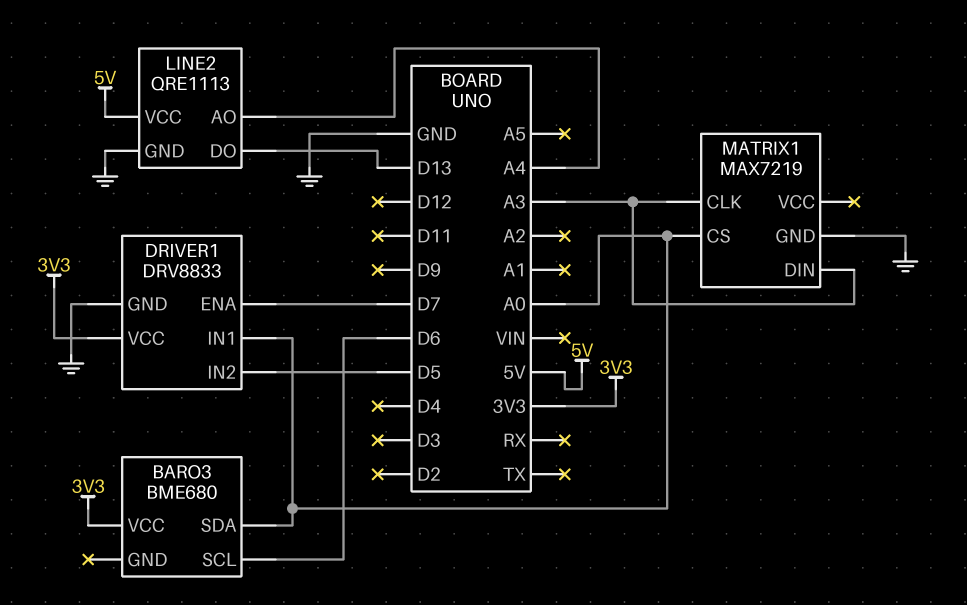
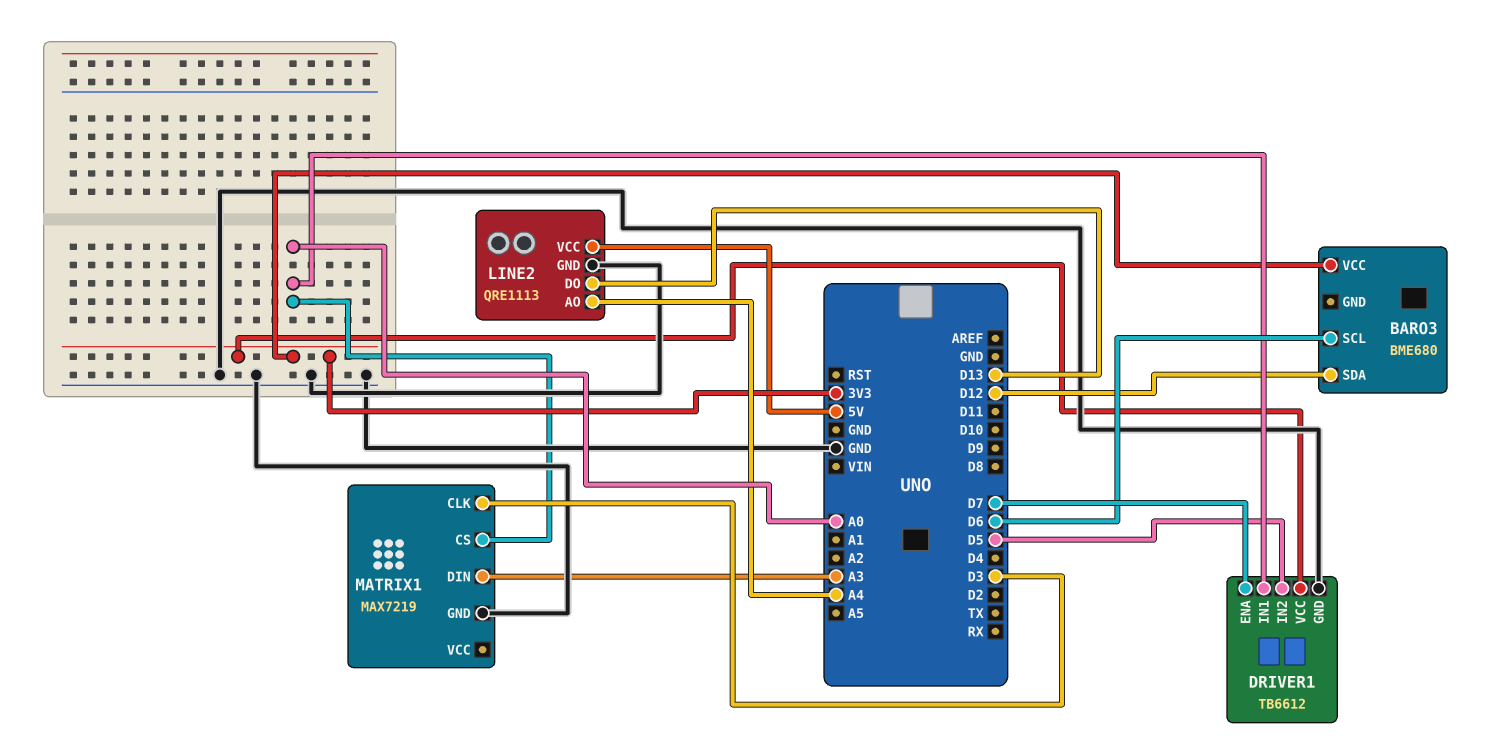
BARO3 pin SDA: A0 -> D12
DRIVER1: DRV8833 -> TB6612
MATRIX1 pin CLK: A3 -> D3

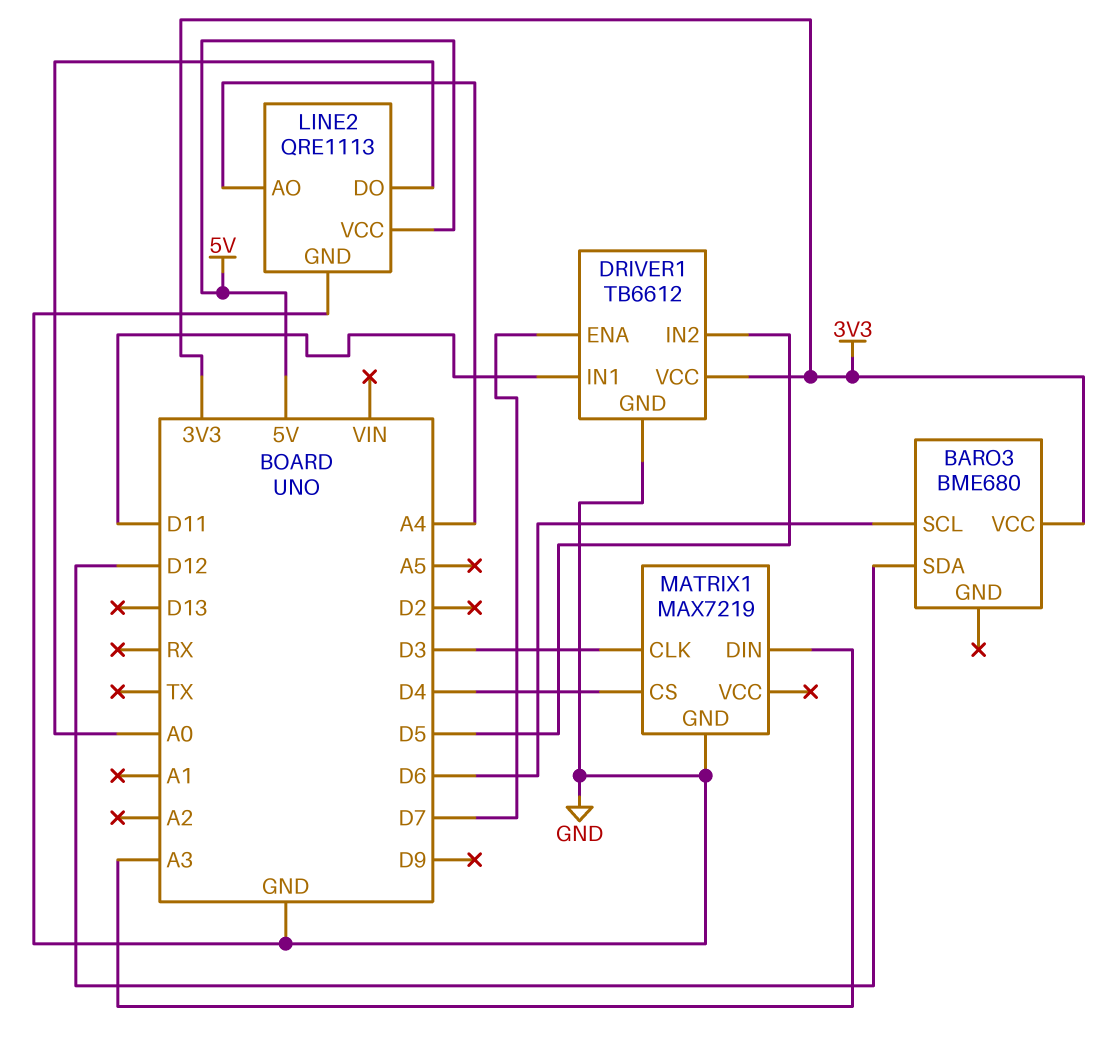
DRIVER1 pin IN1: A0 -> D11
LINE2 pin DO: D13 -> A0
MATRIX1 pin CS: A0 -> D4

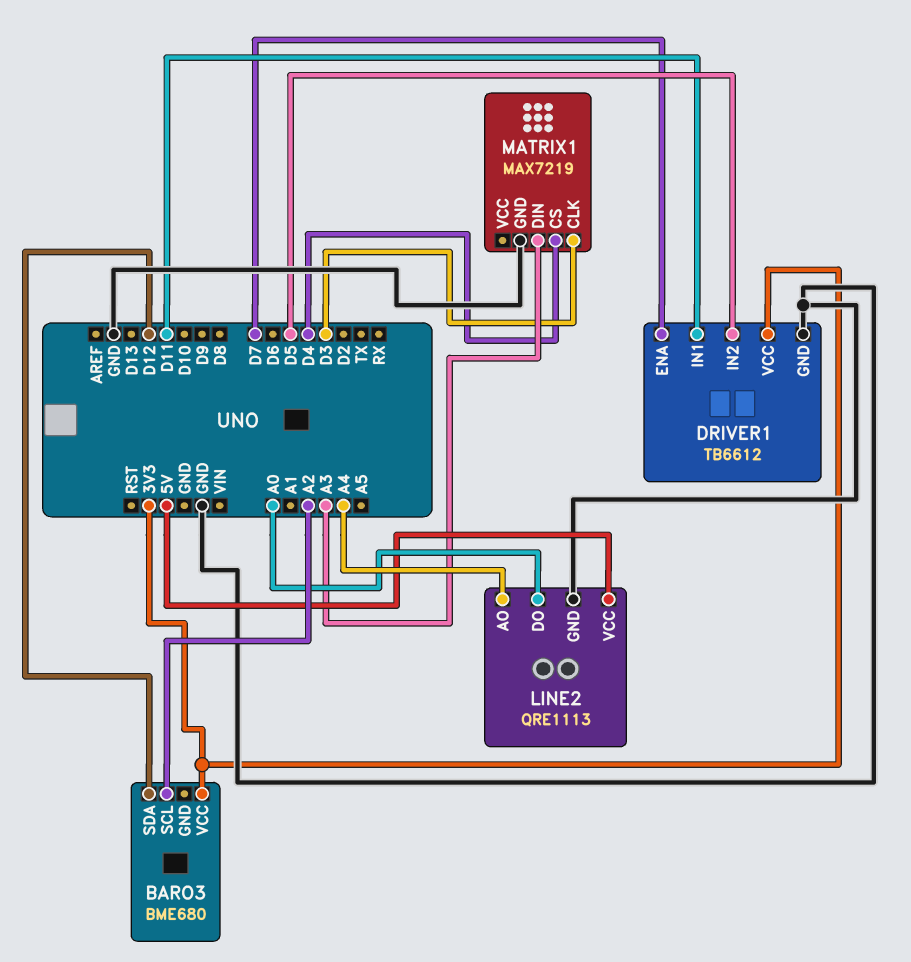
BARO3 pin SCL: D6 -> A2

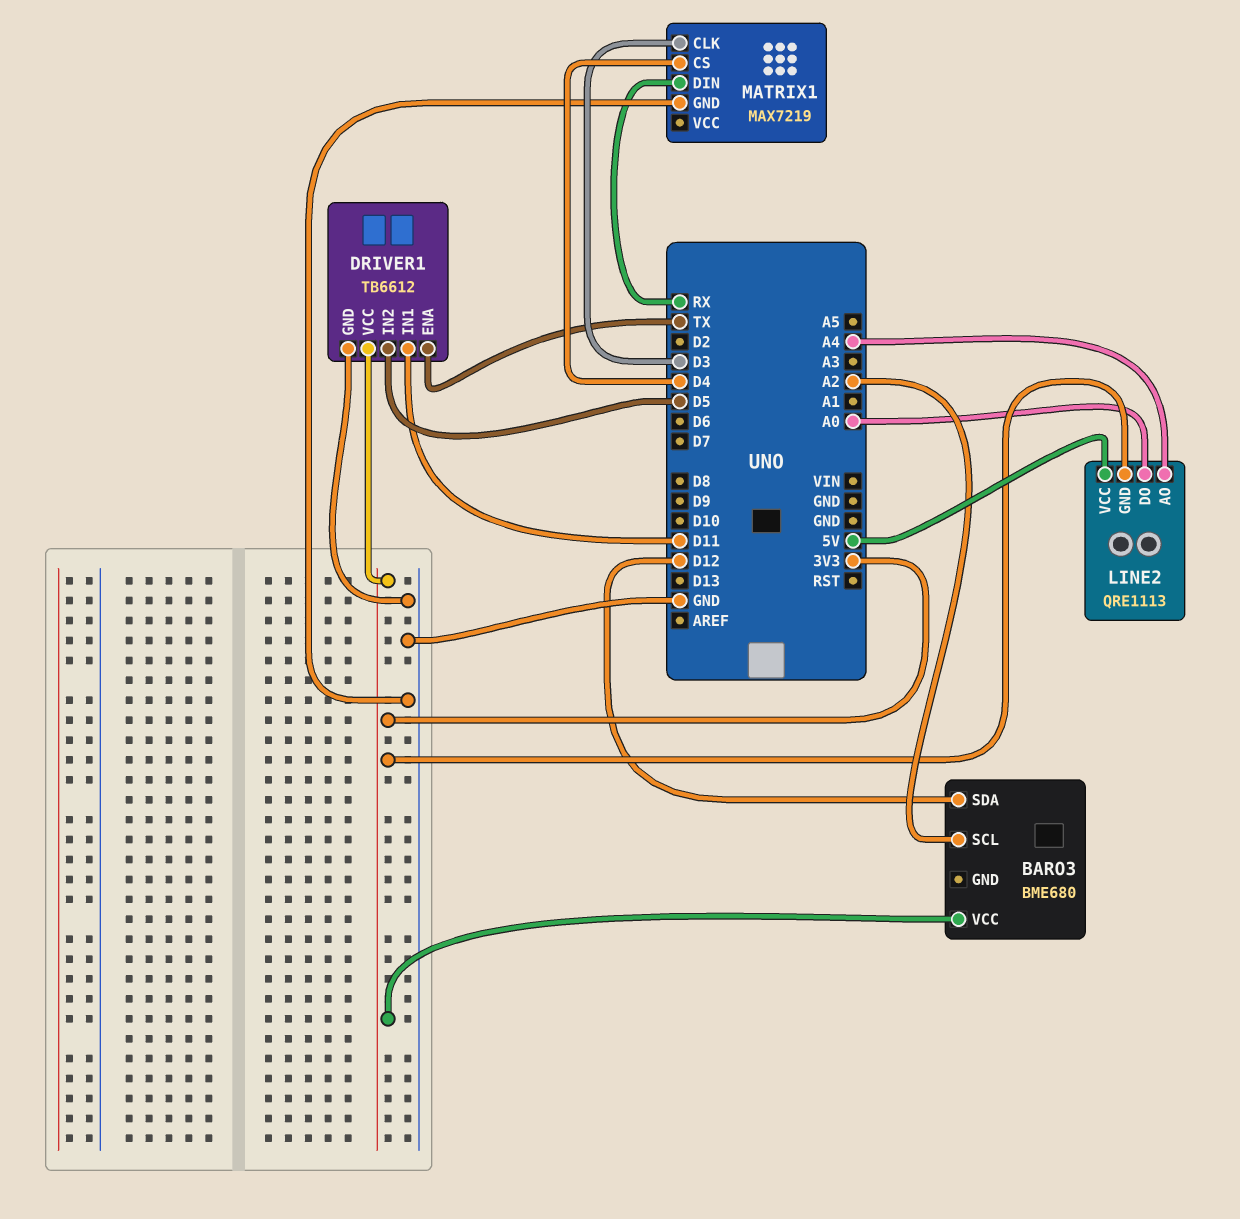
DRIVER1 pin ENA: D7 -> TX
LINE2 pin GND: GND -> 3V3
MATRIX1 pin DIN: A3 -> RX

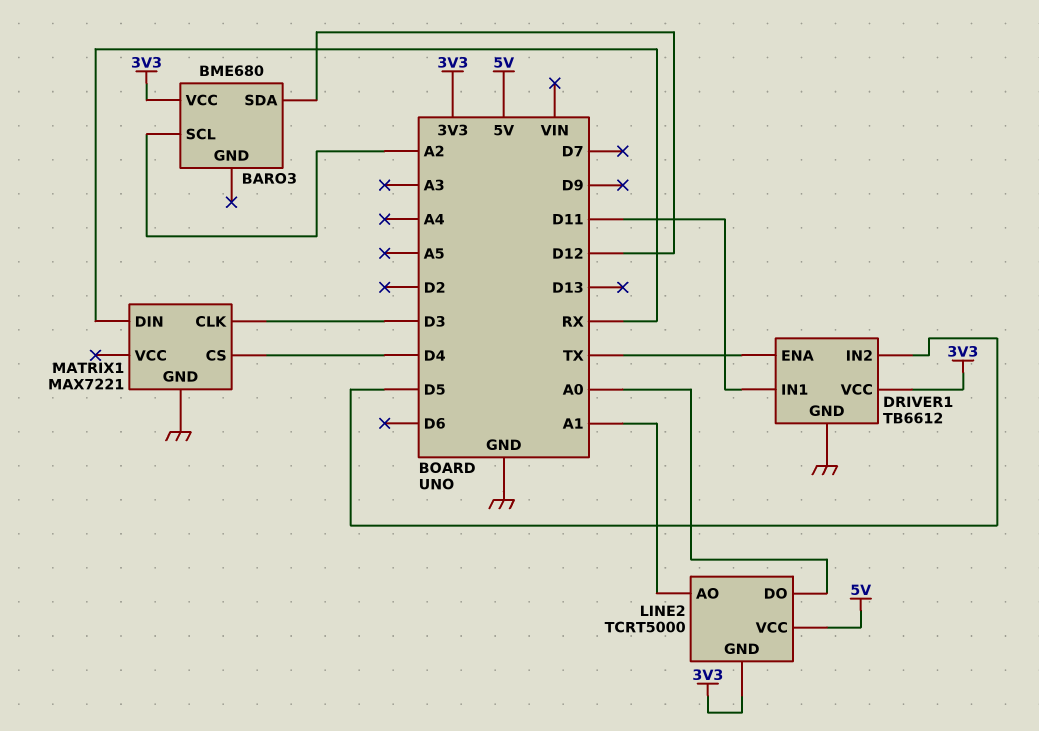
LINE2: QRE1113 -> TCRT5000
LINE2 pin AO: A4 -> A1
MATRIX1: MAX7219 -> MAX7221

